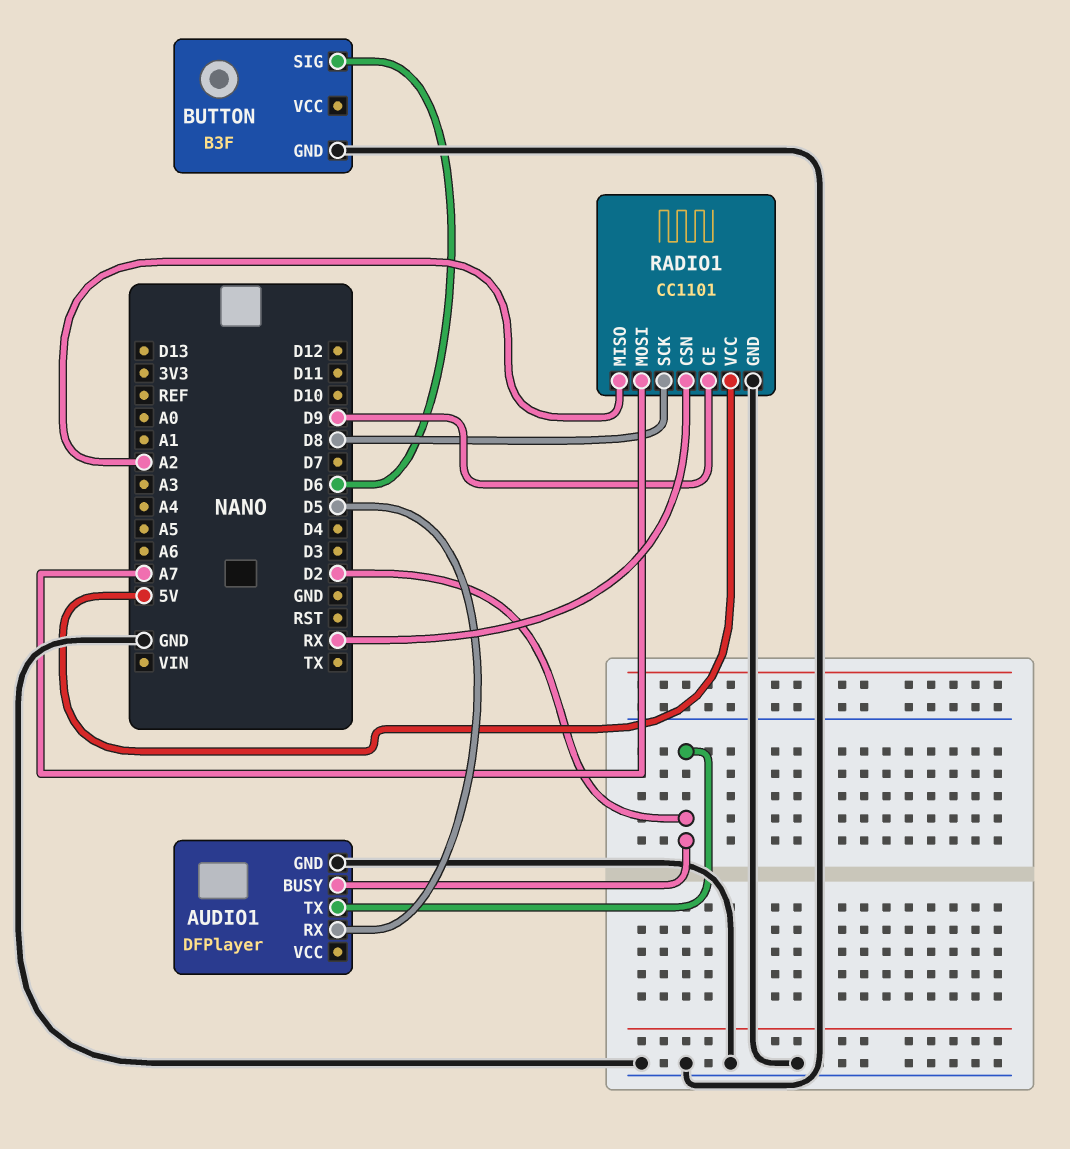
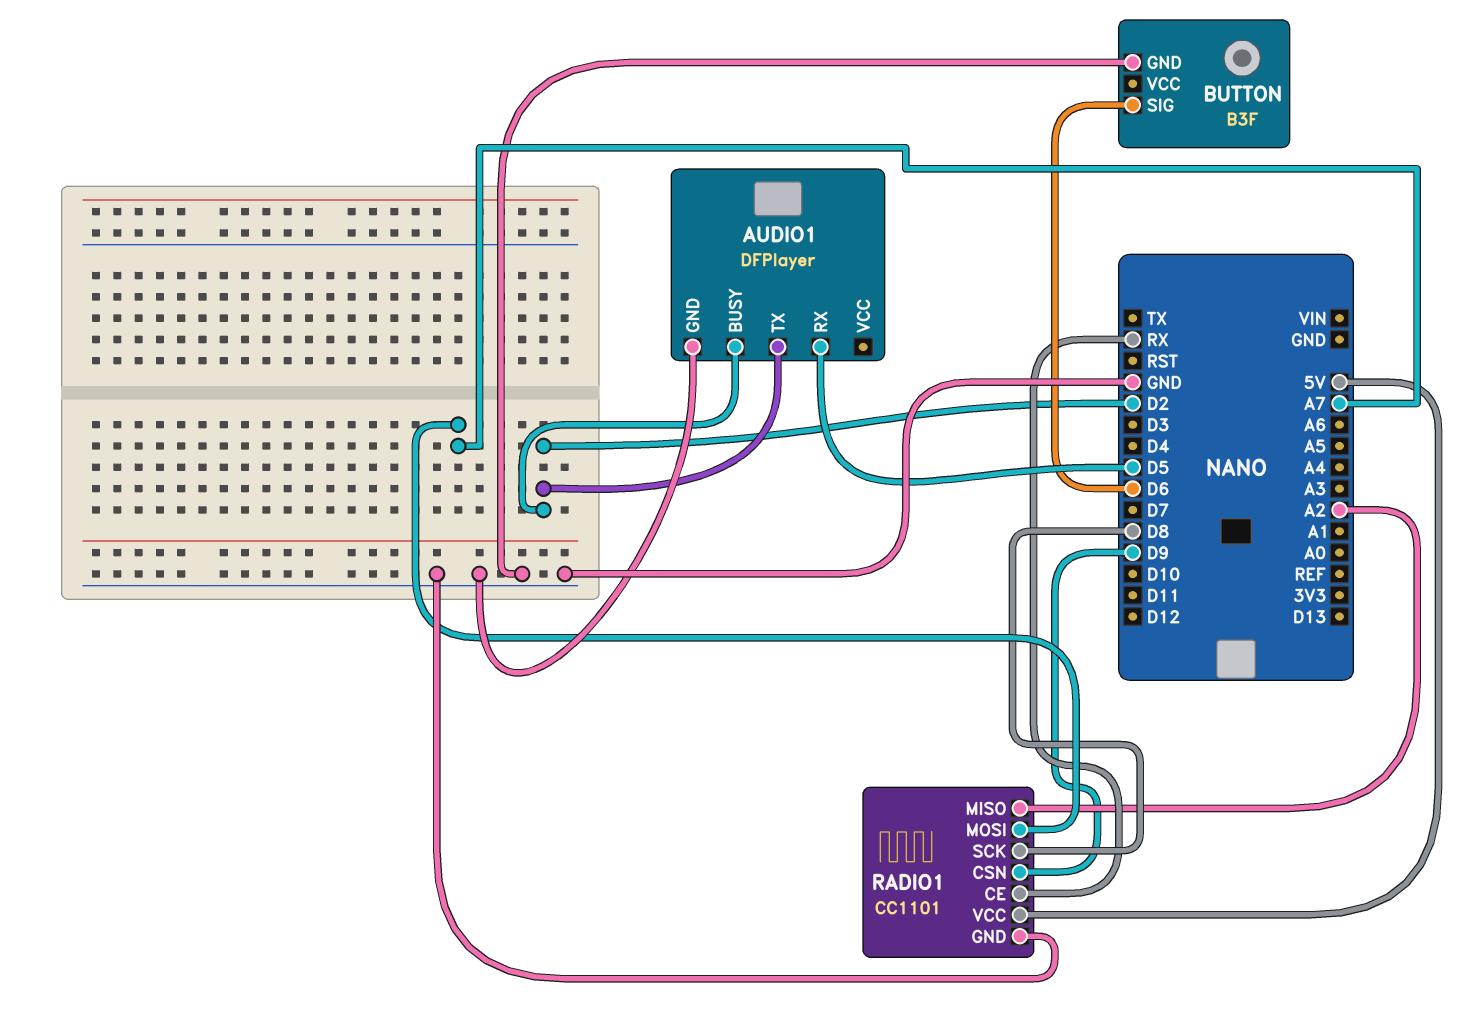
RADIO1 pin CE: D9 -> RX
RADIO1 pin CSN: RX -> D9

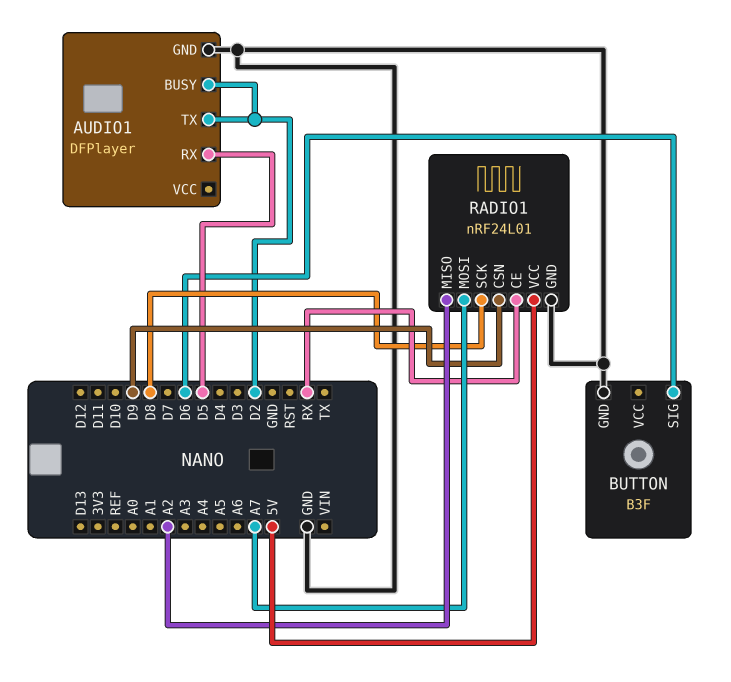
RADIO1: CC1101 -> nRF24L01

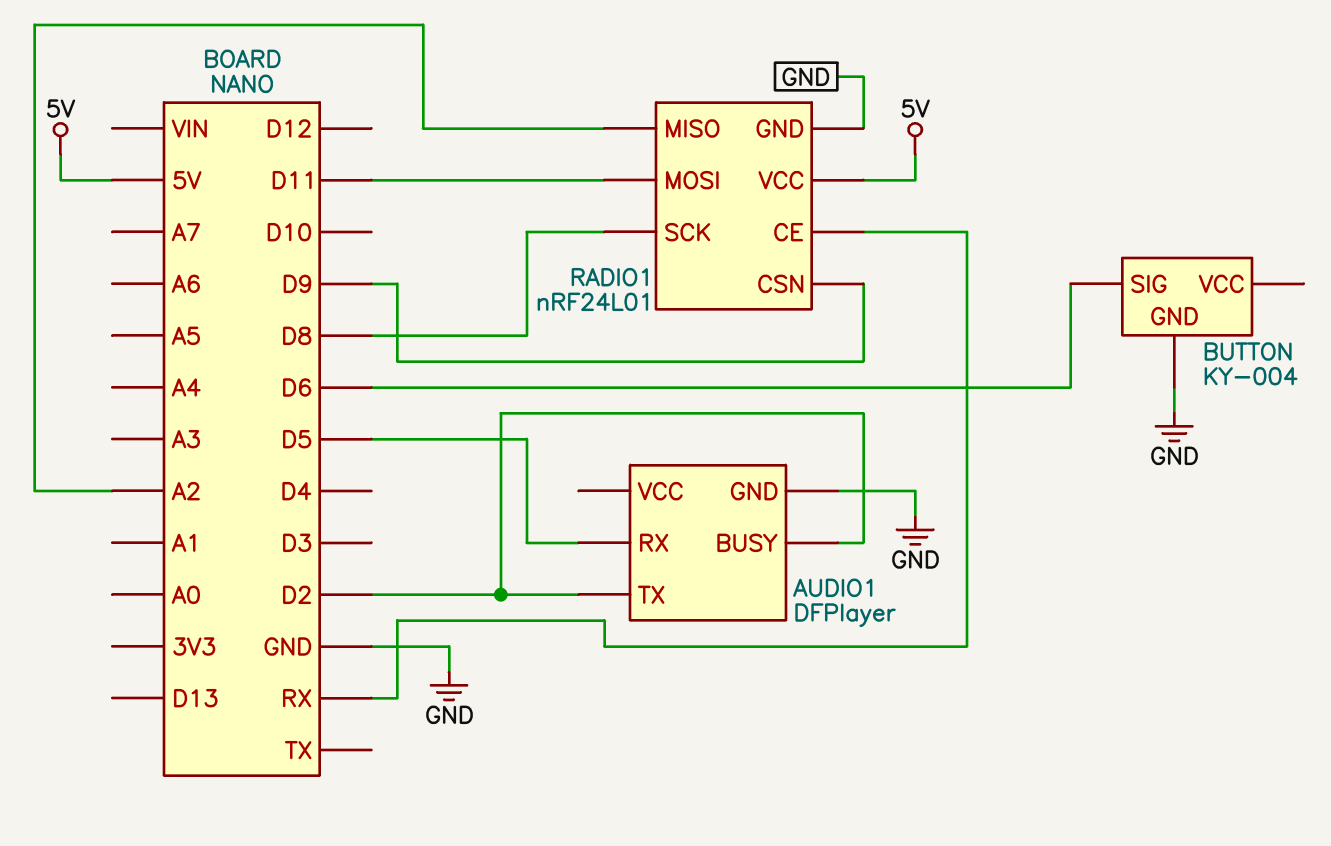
BUTTON: B3F -> KY-004
RADIO1 pin MOSI: A7 -> D11

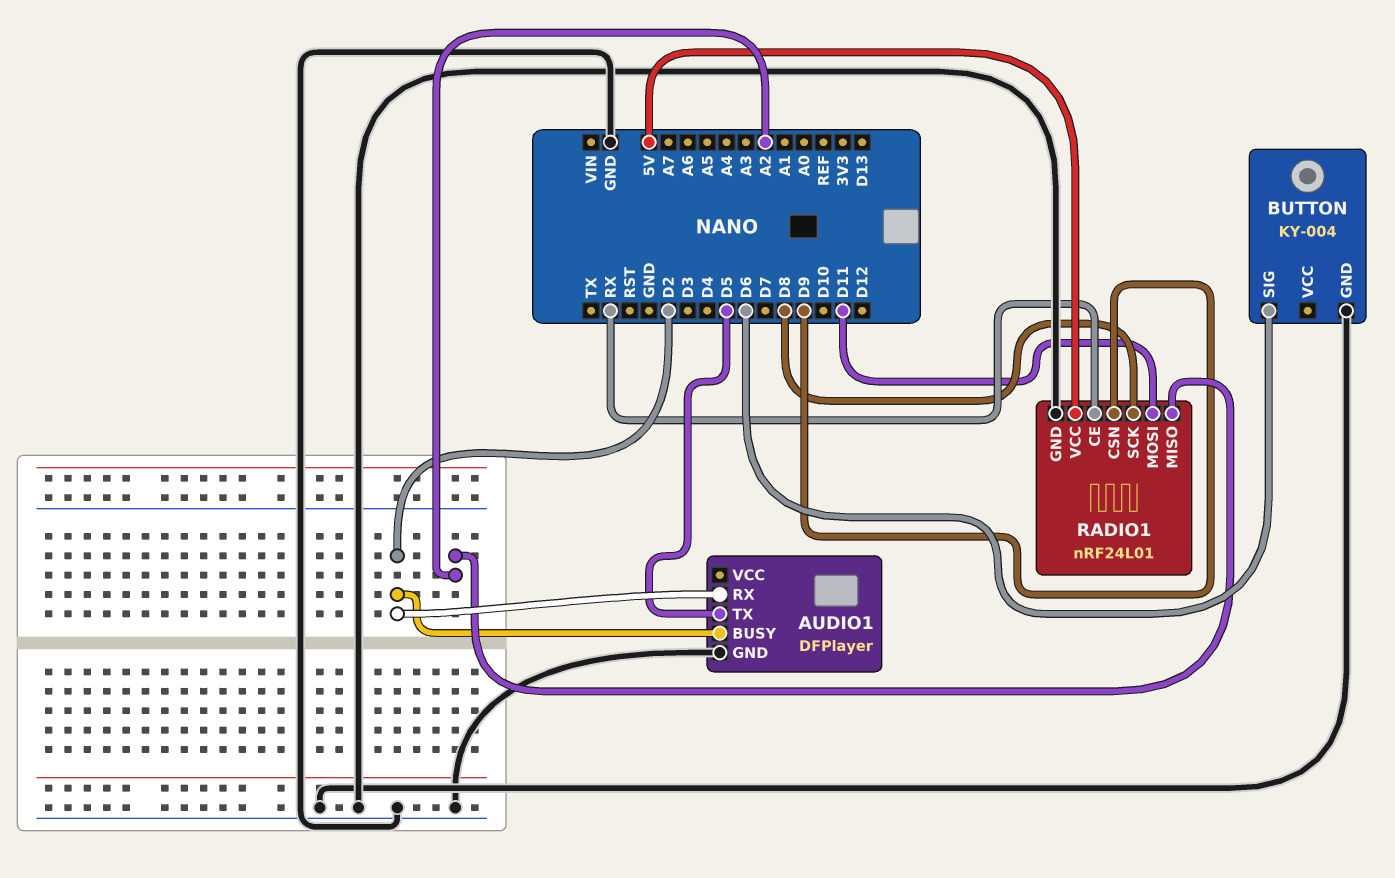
AUDIO1 pin RX: D5 -> D2
AUDIO1 pin TX: D2 -> D5

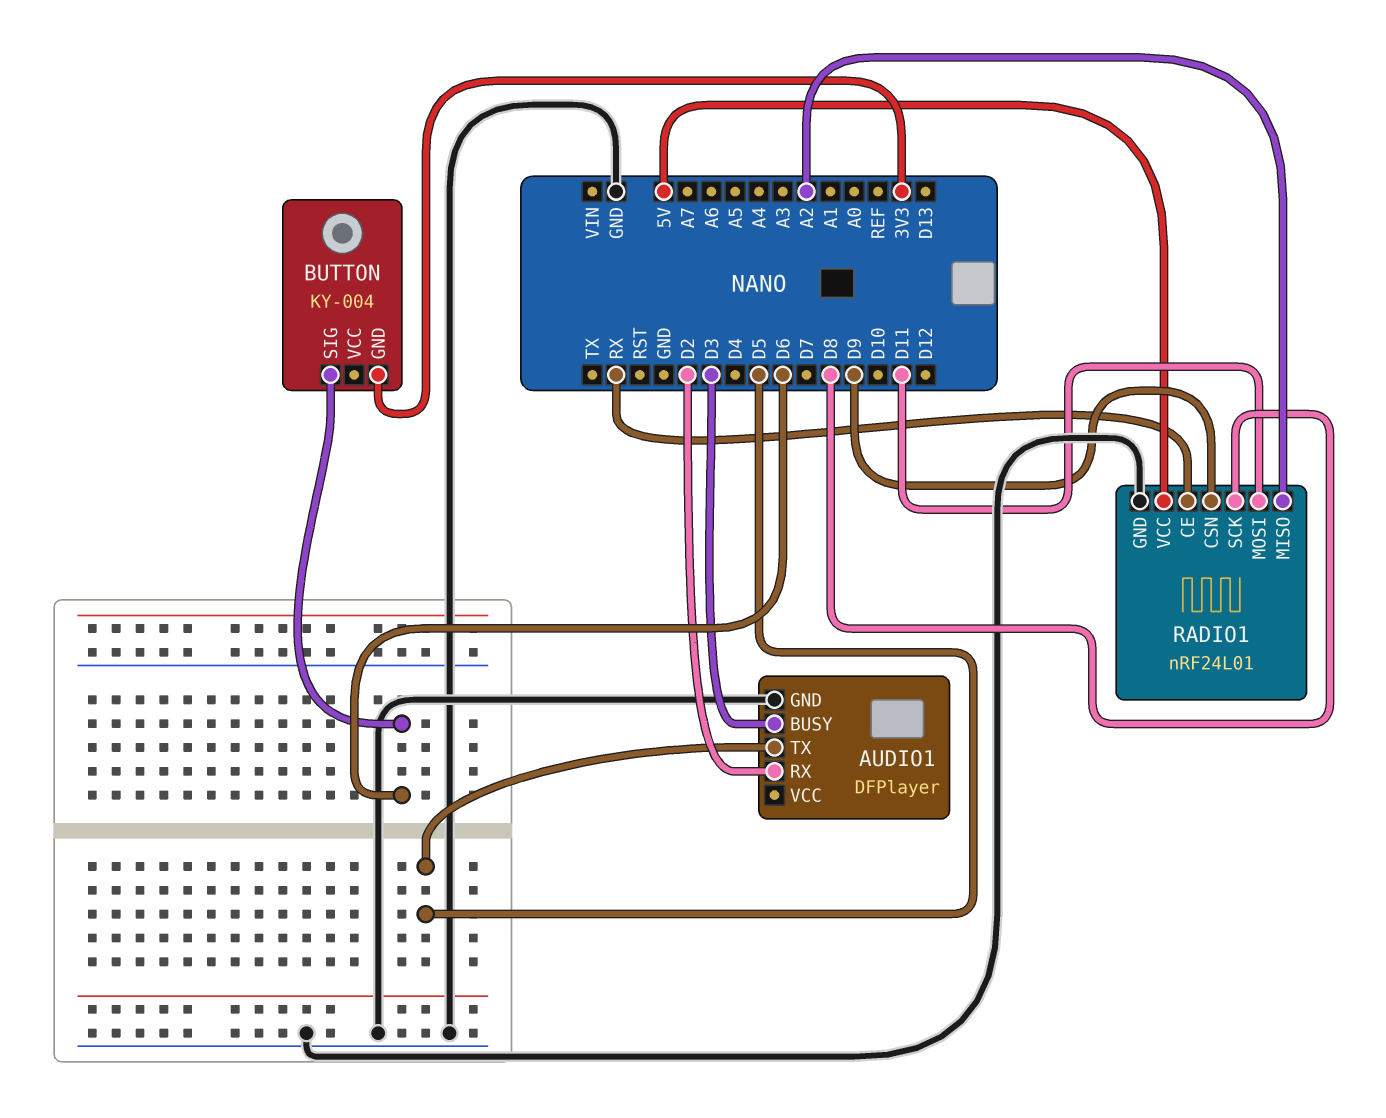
AUDIO1 pin BUSY: D2 -> D3
BUTTON pin GND: GND -> 3V3

